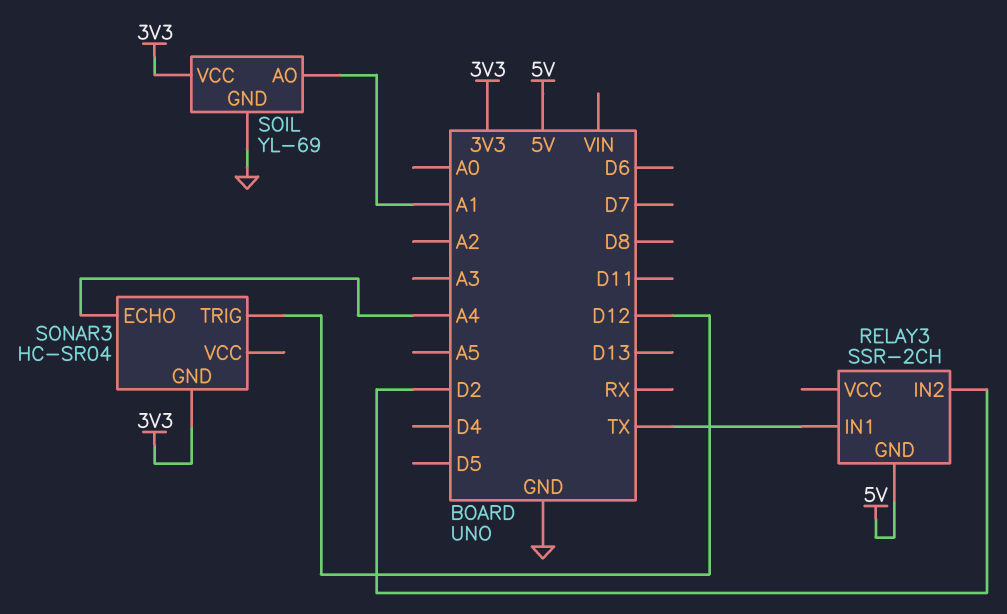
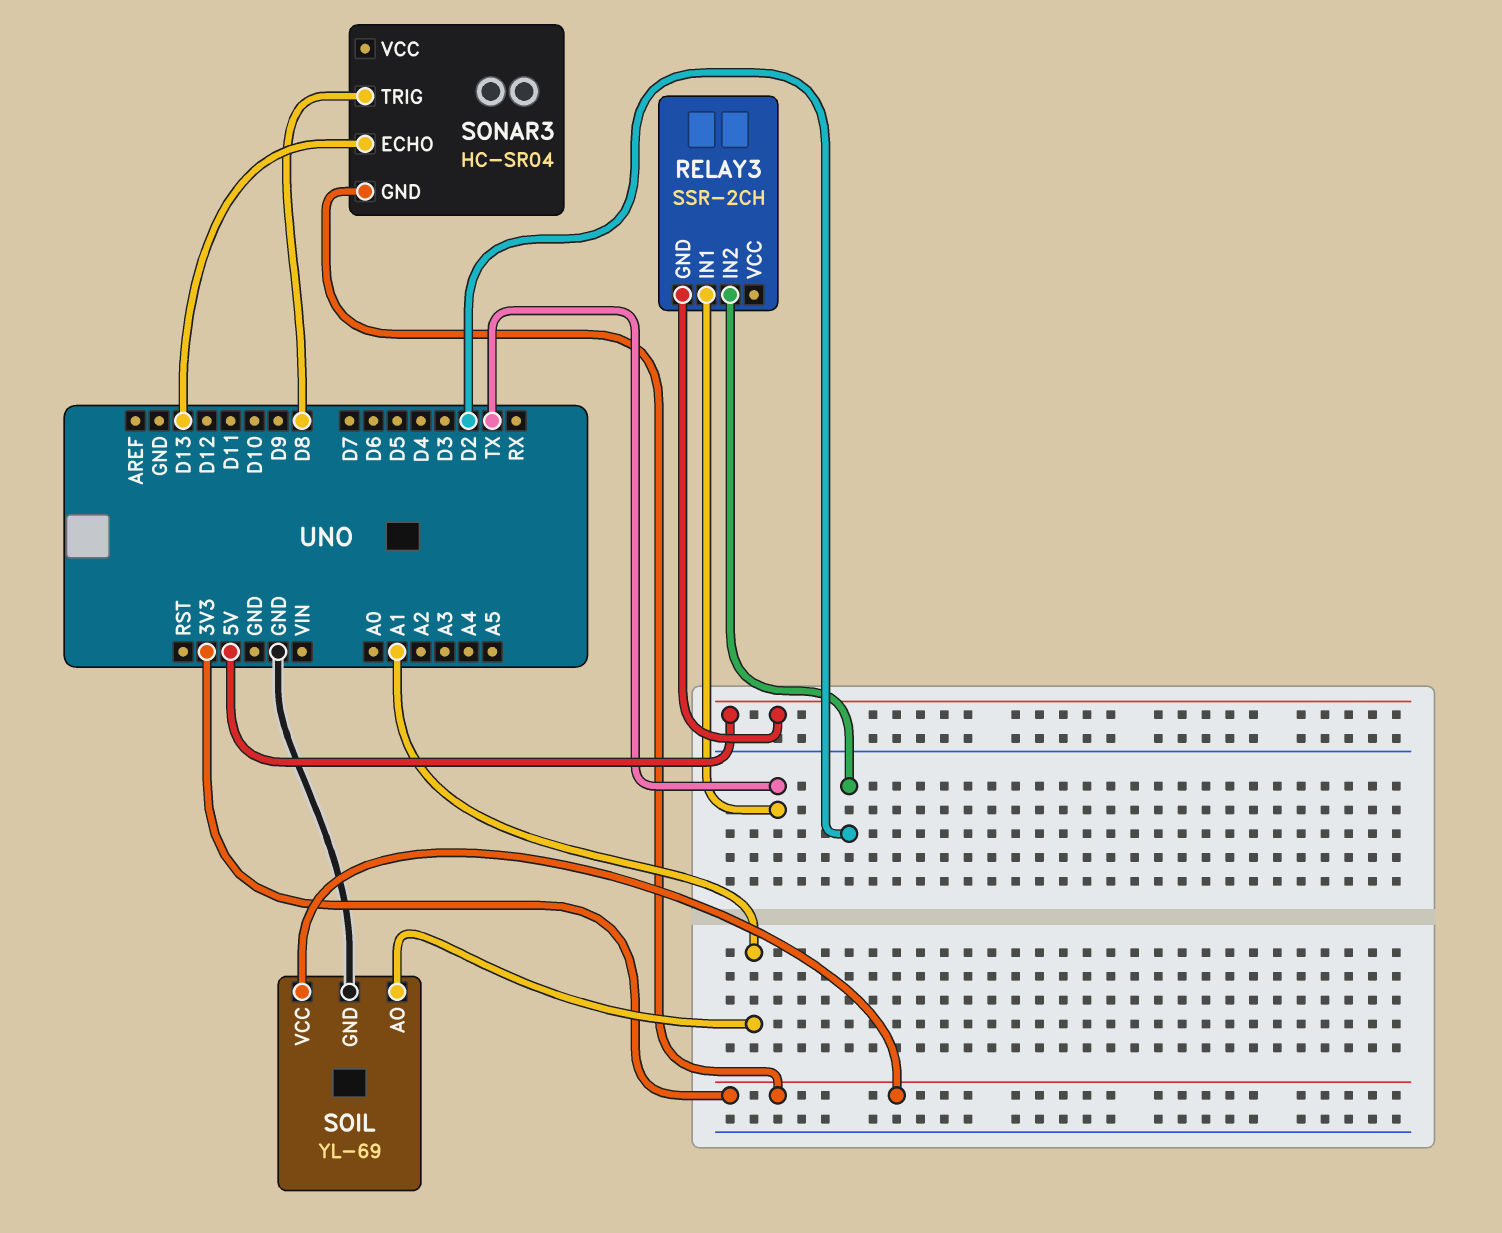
SONAR3 pin ECHO: A4 -> D13
SONAR3 pin TRIG: D12 -> D8

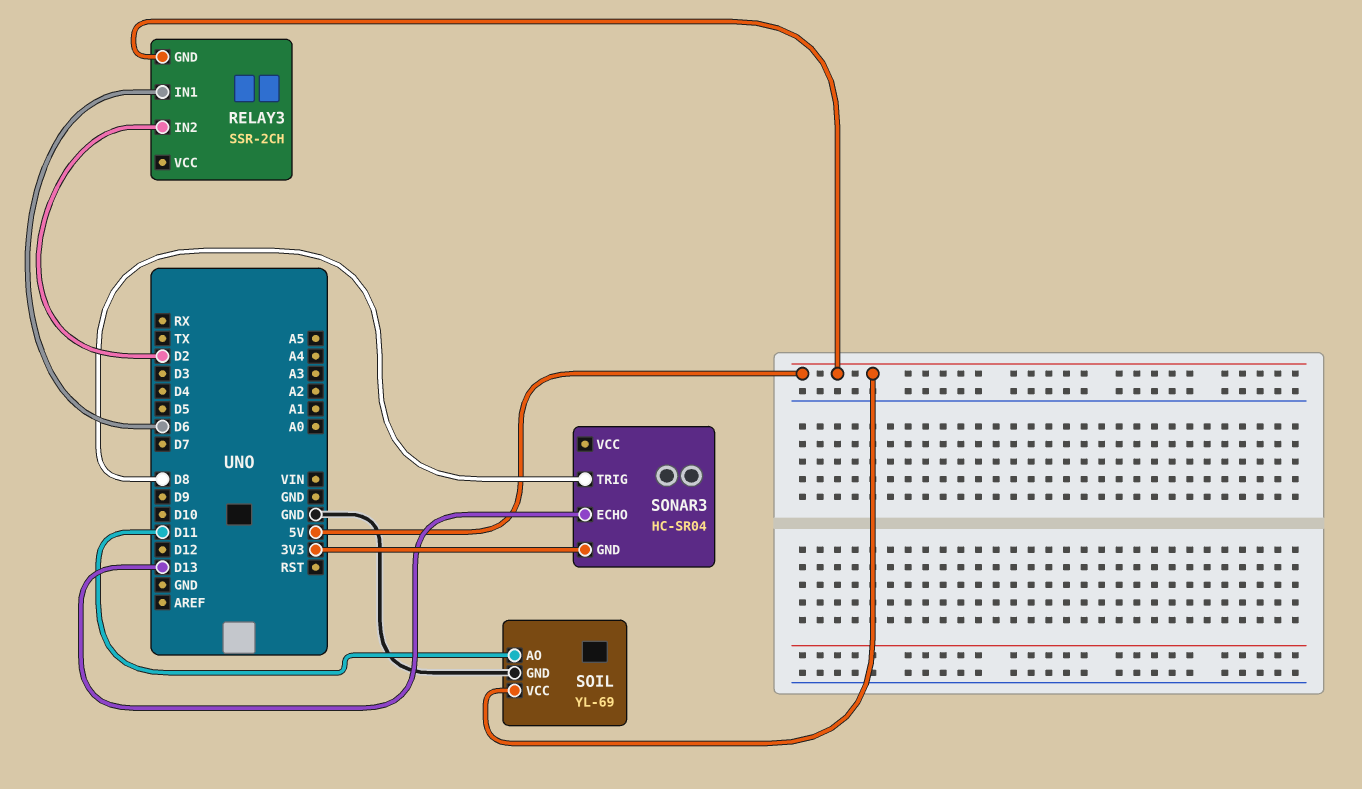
RELAY3 pin IN1: TX -> D6
SOIL pin AO: A1 -> D11
SOIL pin VCC: 3V3 -> 5V

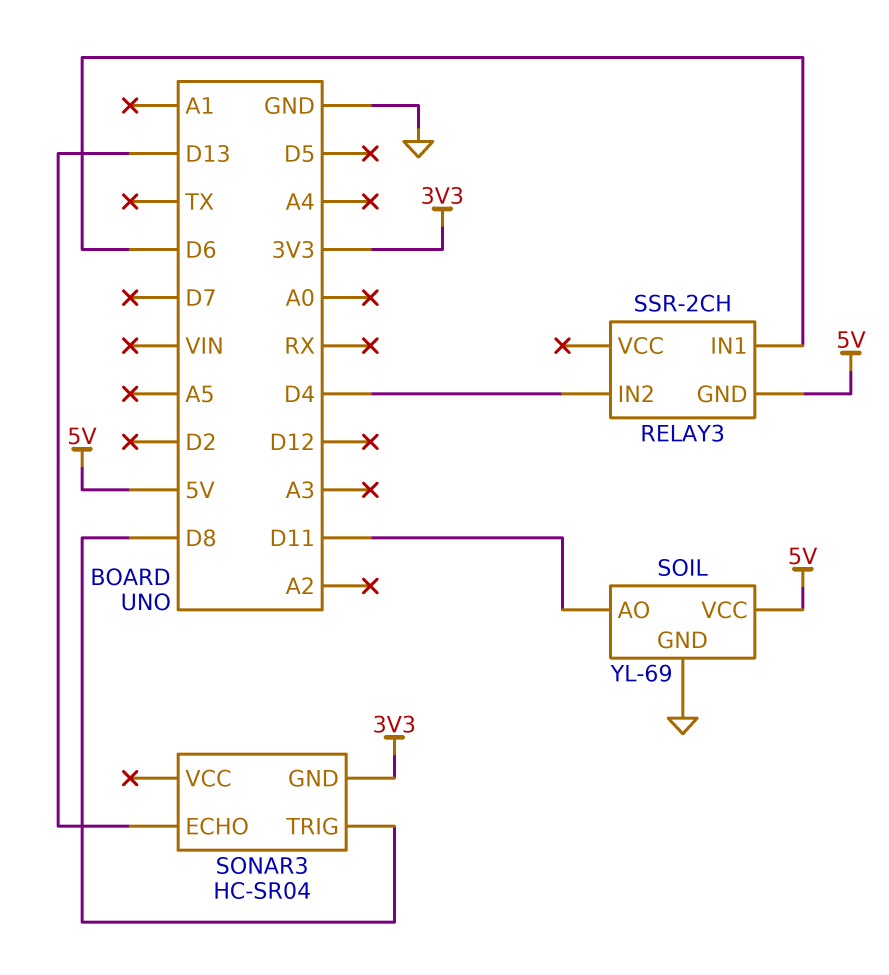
RELAY3 pin IN2: D2 -> D4

